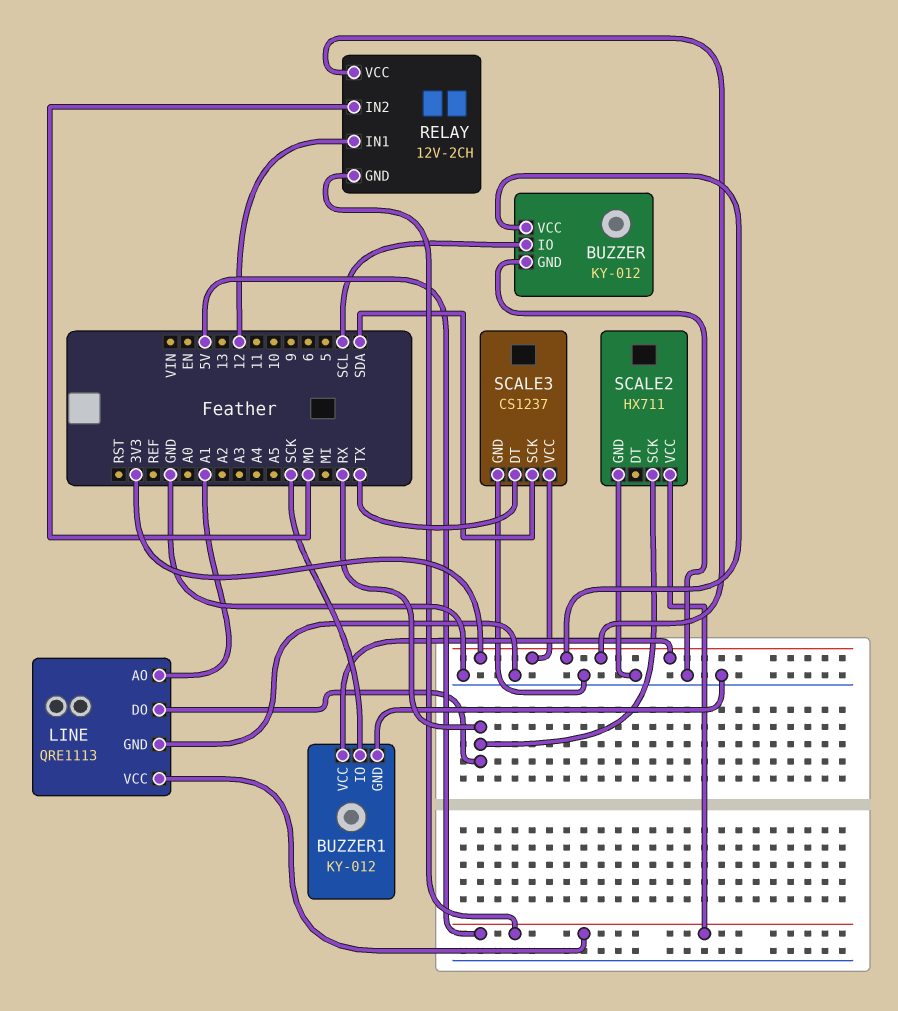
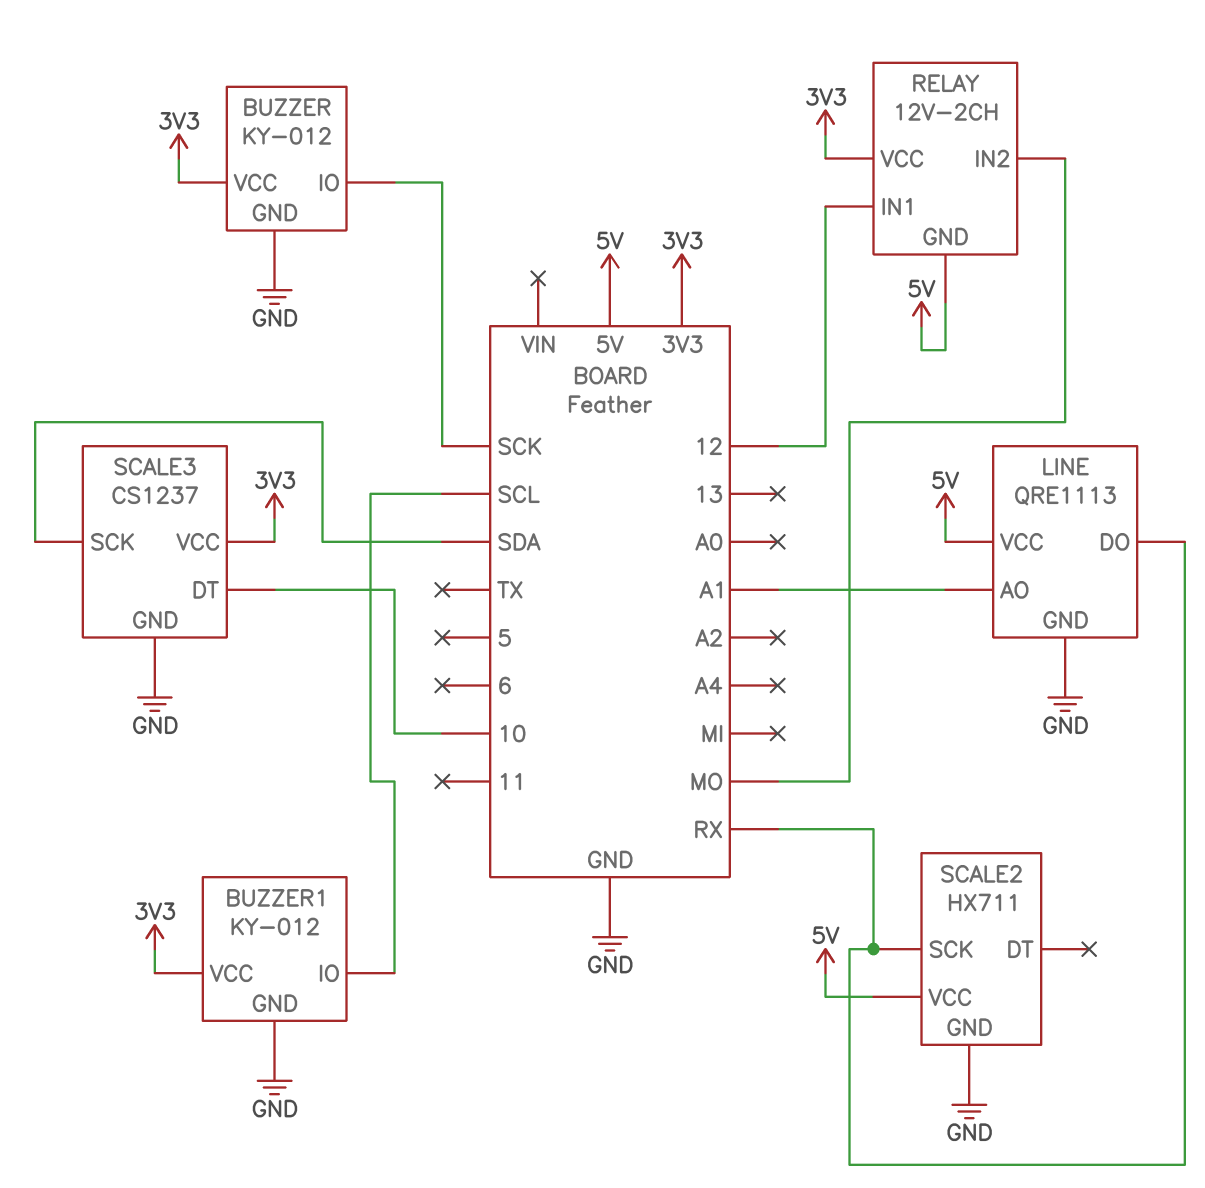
BUZZER pin IO: SCL -> SCK
BUZZER1 pin IO: SCK -> SCL
SCALE3 pin DT: TX -> 10

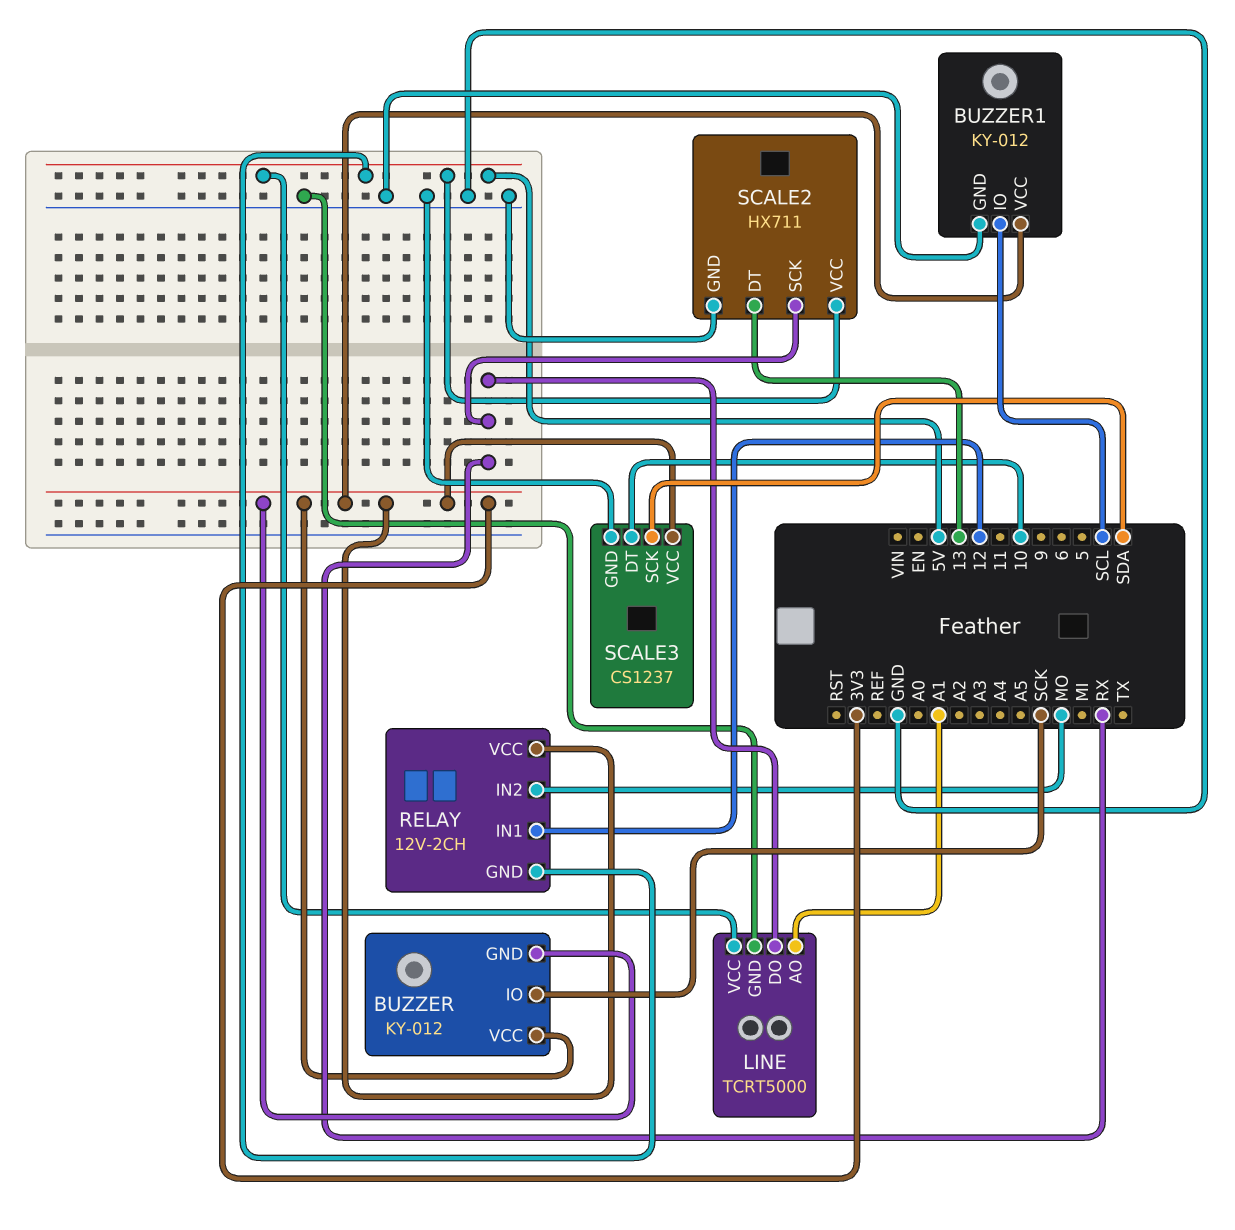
BUZZER pin GND: GND -> 3V3
LINE: QRE1113 -> TCRT5000
SCALE2 pin DT: none -> 13

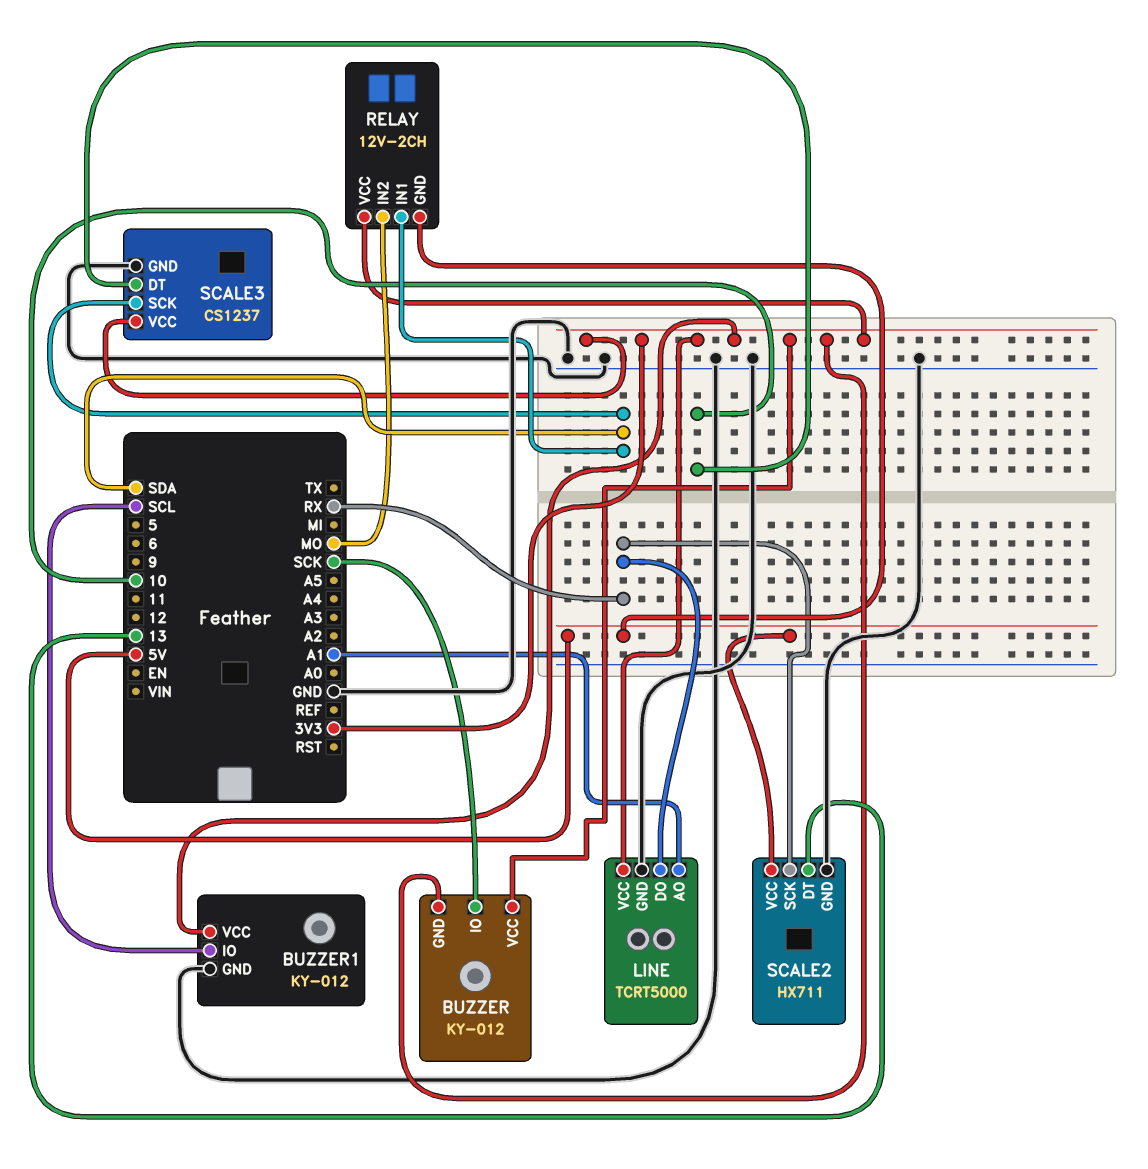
LINE pin VCC: 5V -> 3V3
RELAY pin IN1: 12 -> SDA

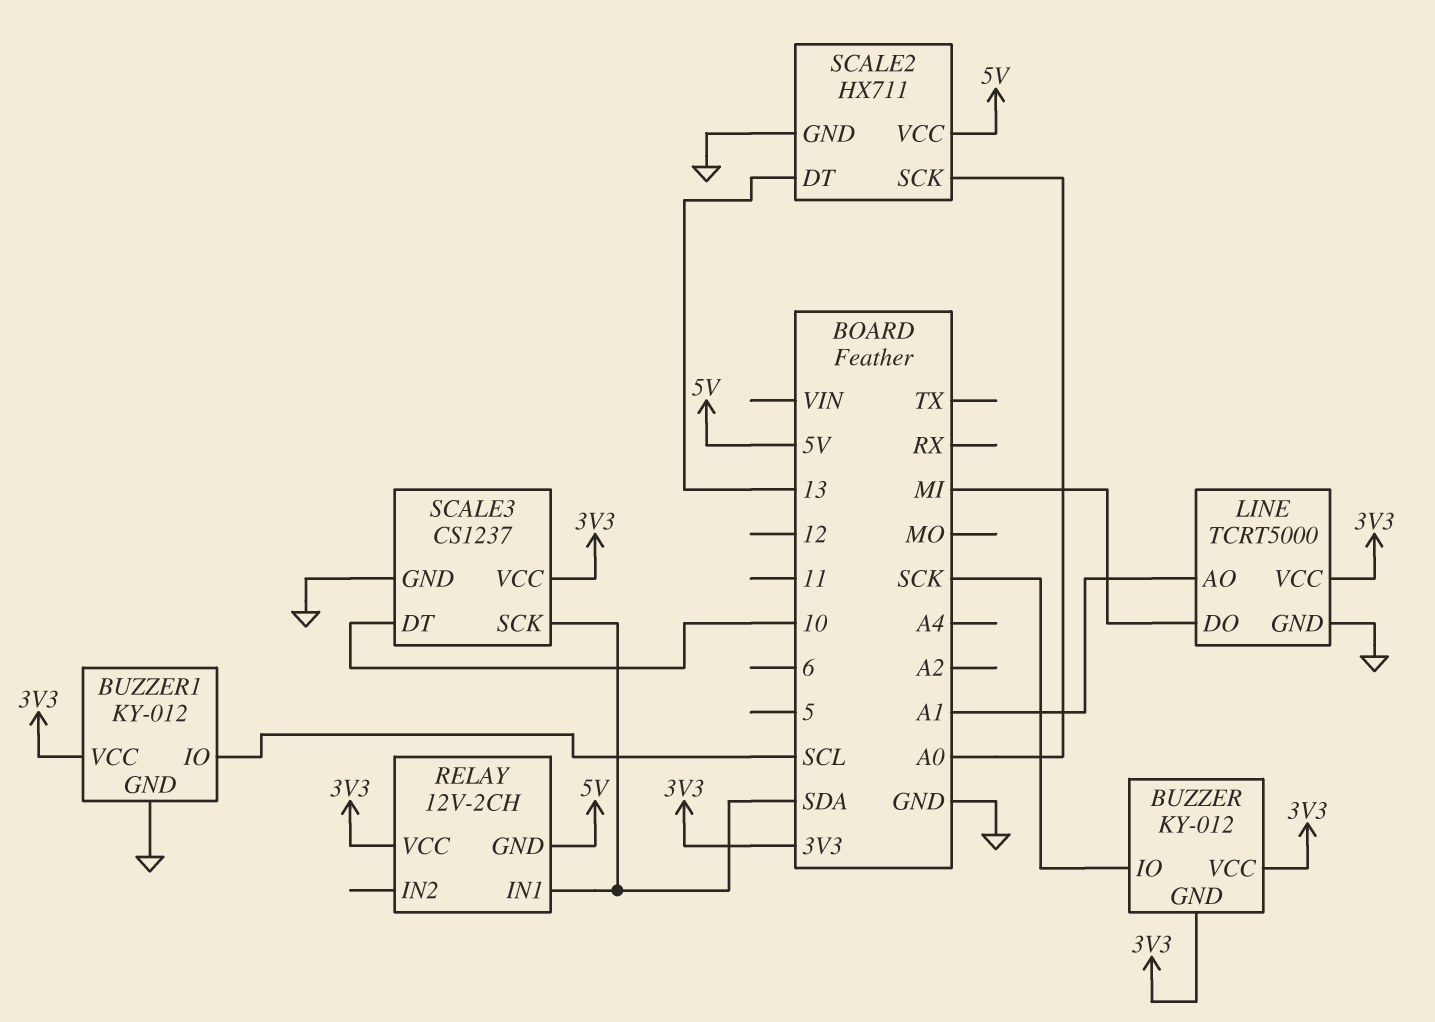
LINE pin DO: RX -> MI
RELAY pin IN2: MO -> none
SCALE2 pin SCK: RX -> A0

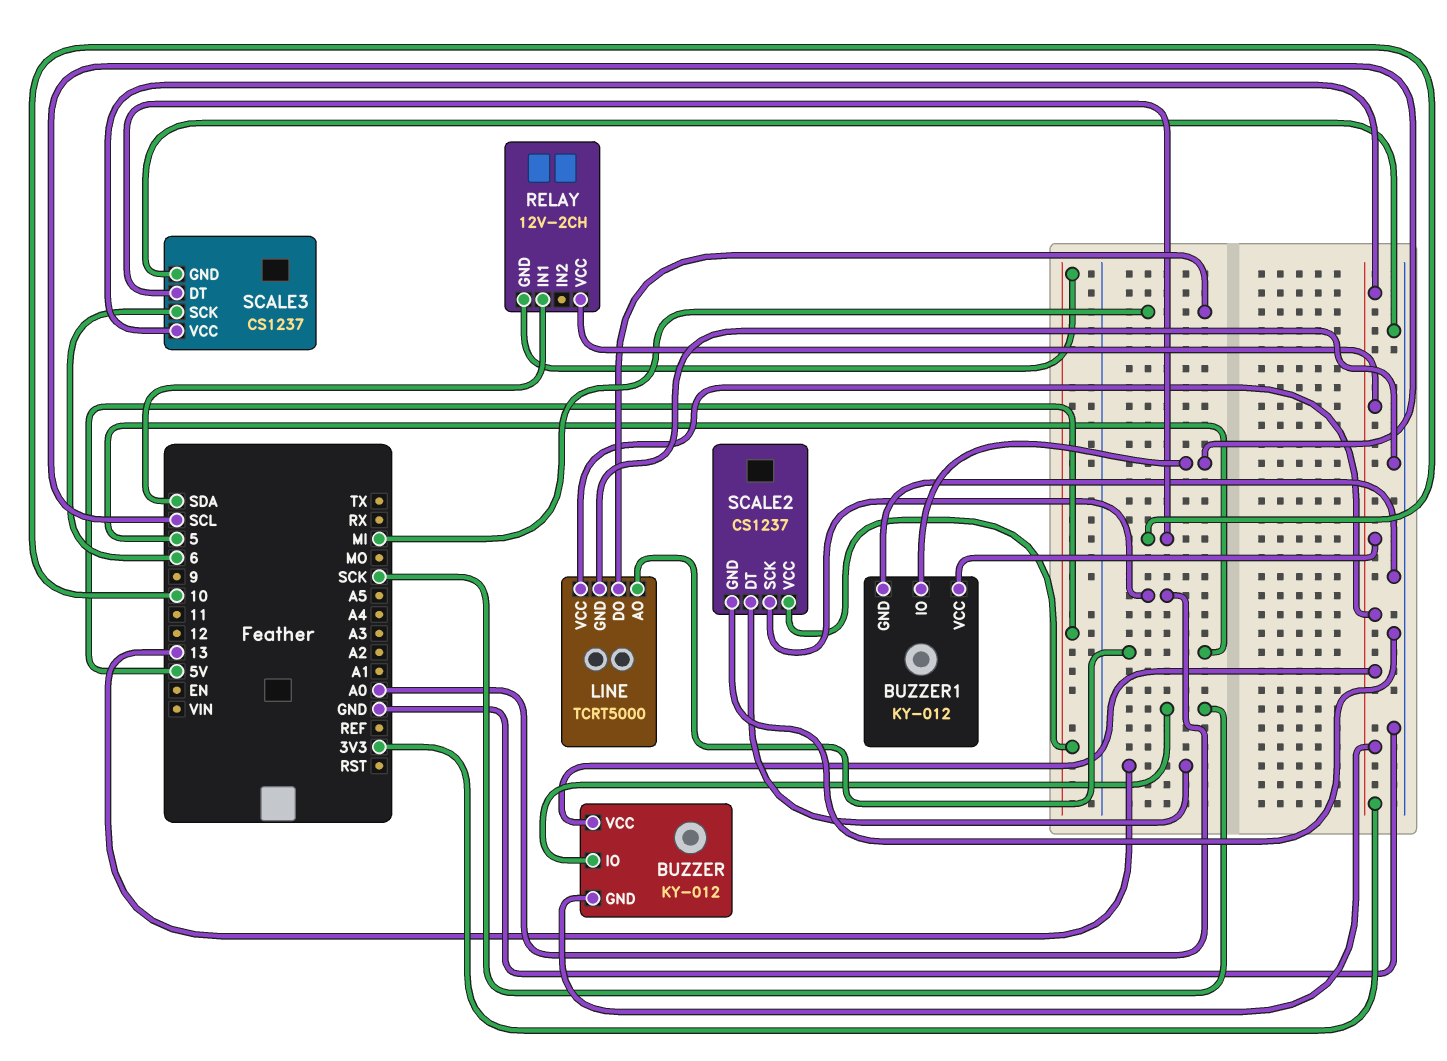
LINE pin AO: A1 -> 5
SCALE2: HX711 -> CS1237
SCALE3 pin SCK: SDA -> 6

